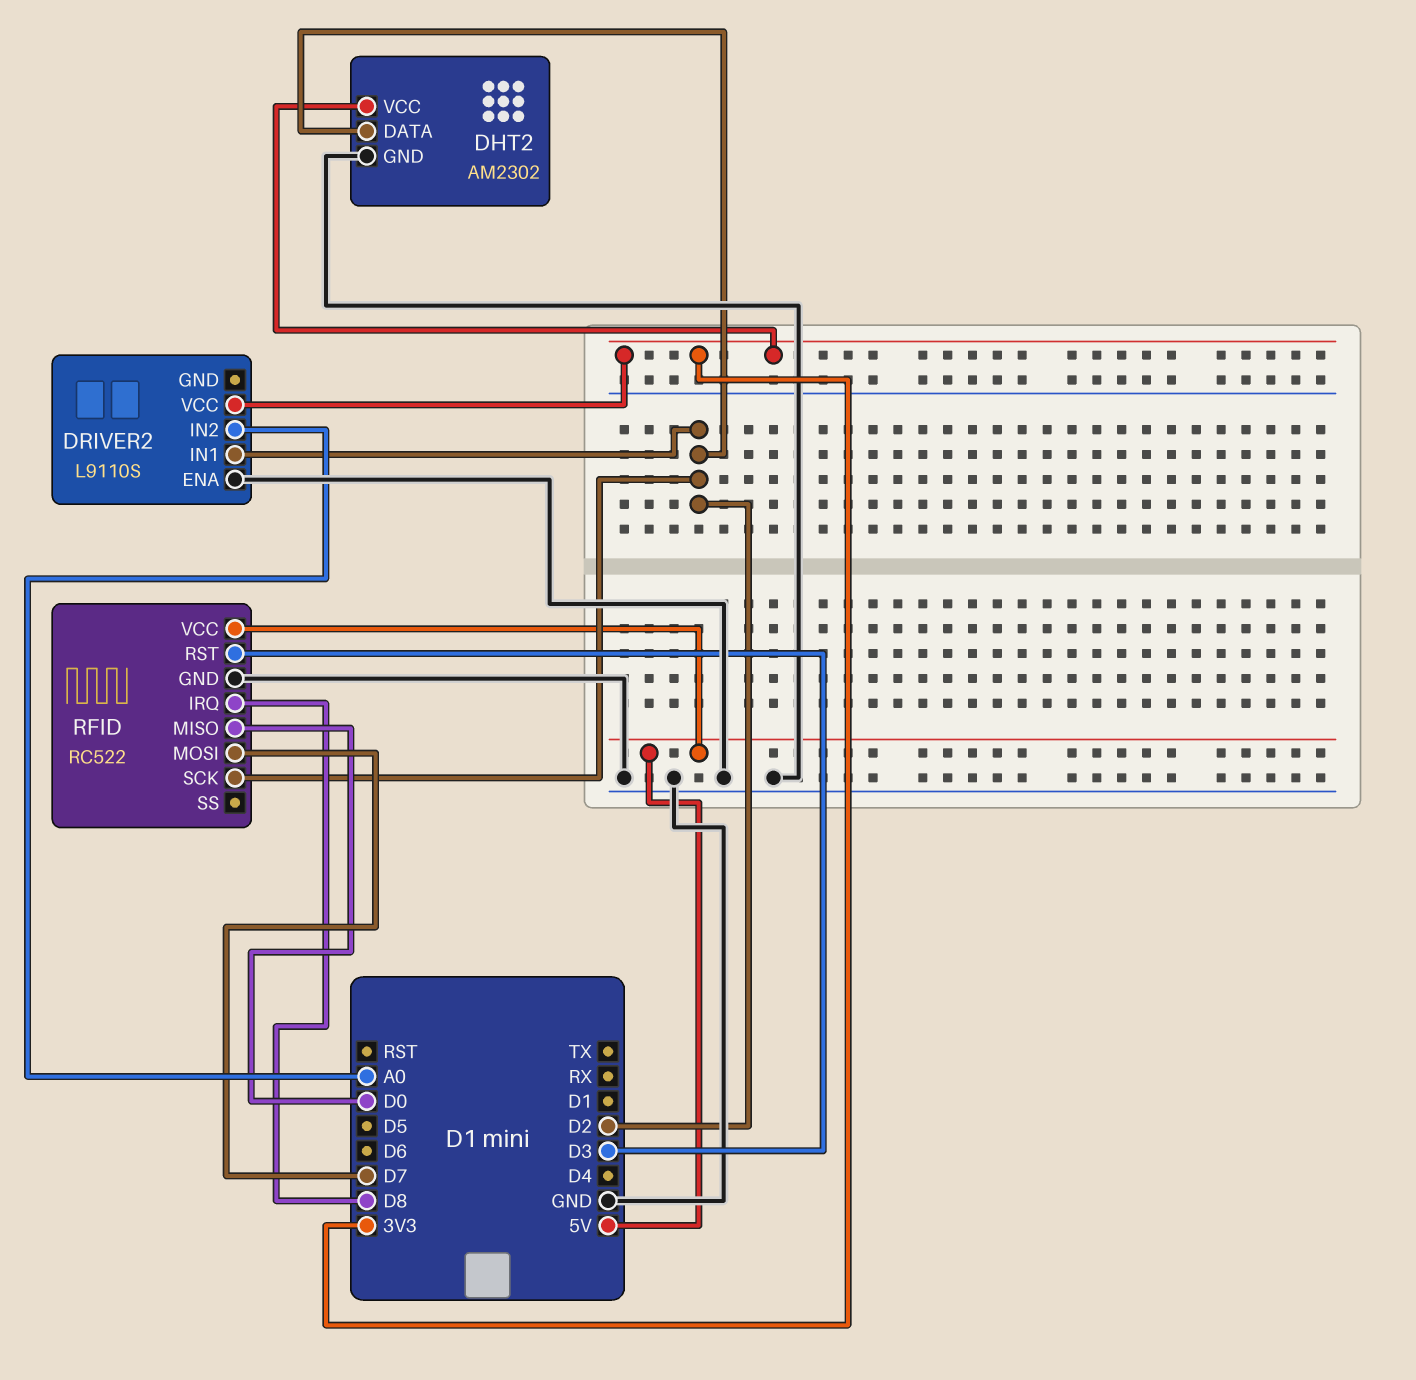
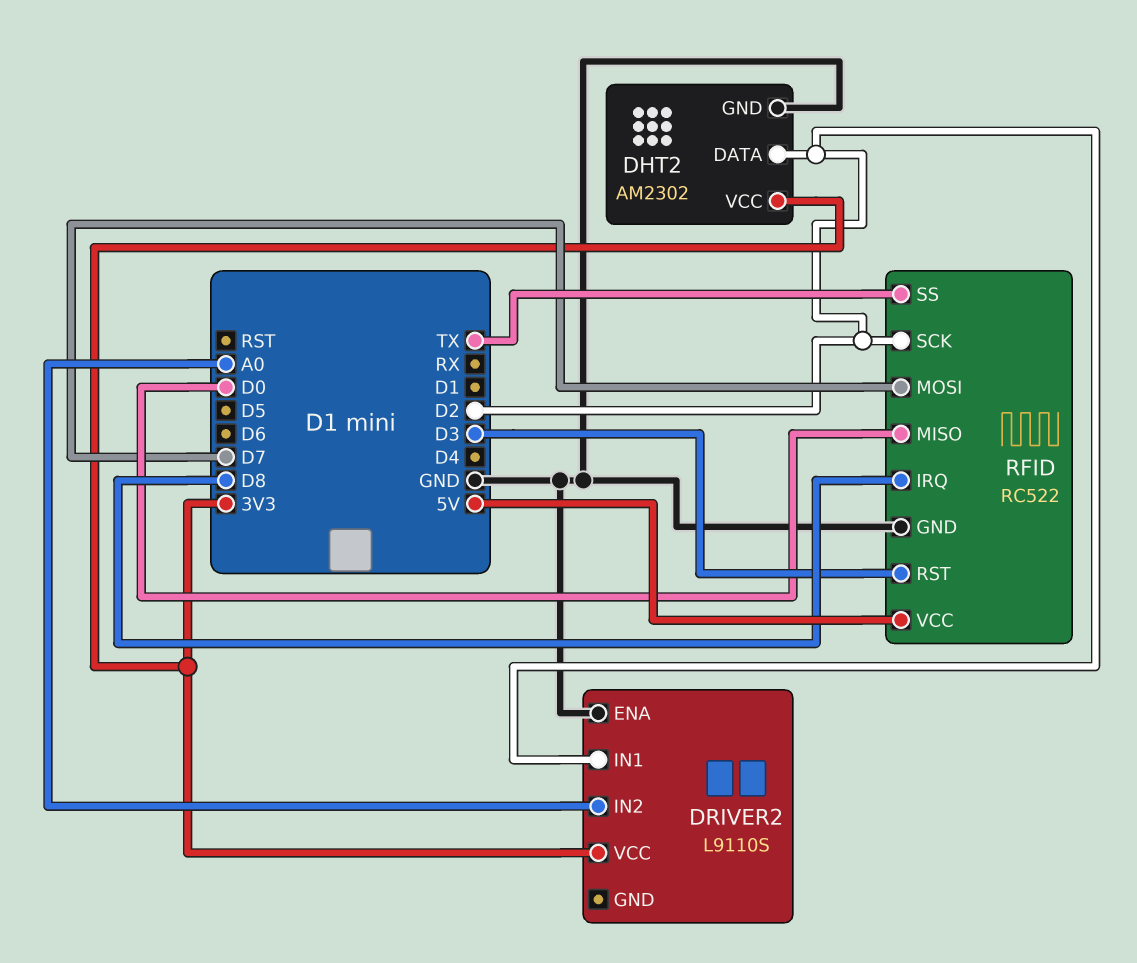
RFID pin SS: none -> TX

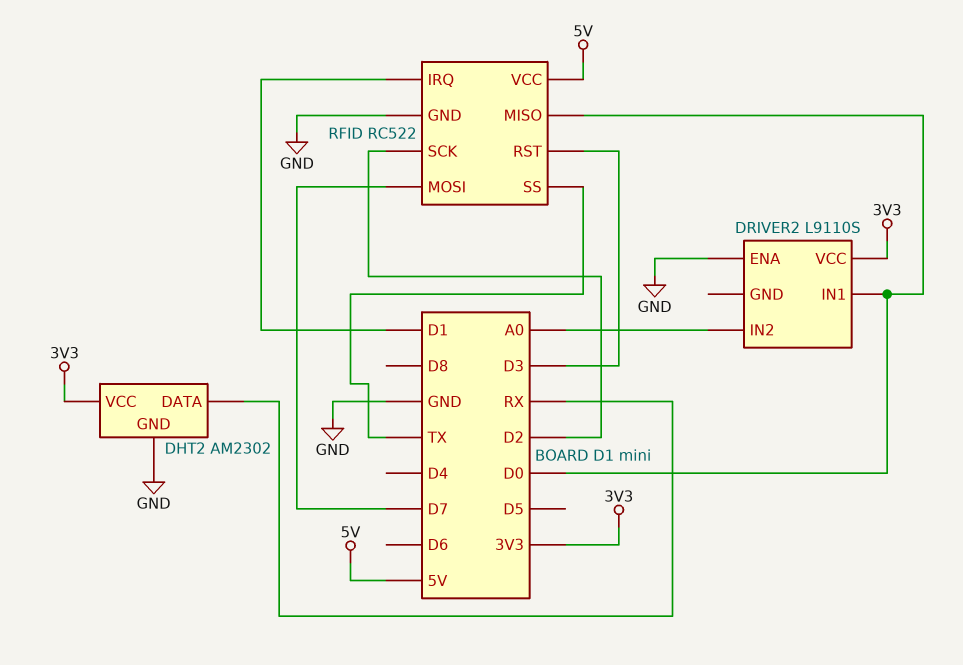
DHT2 pin DATA: D2 -> RX
DRIVER2 pin IN1: D2 -> D0
RFID pin IRQ: D8 -> D1

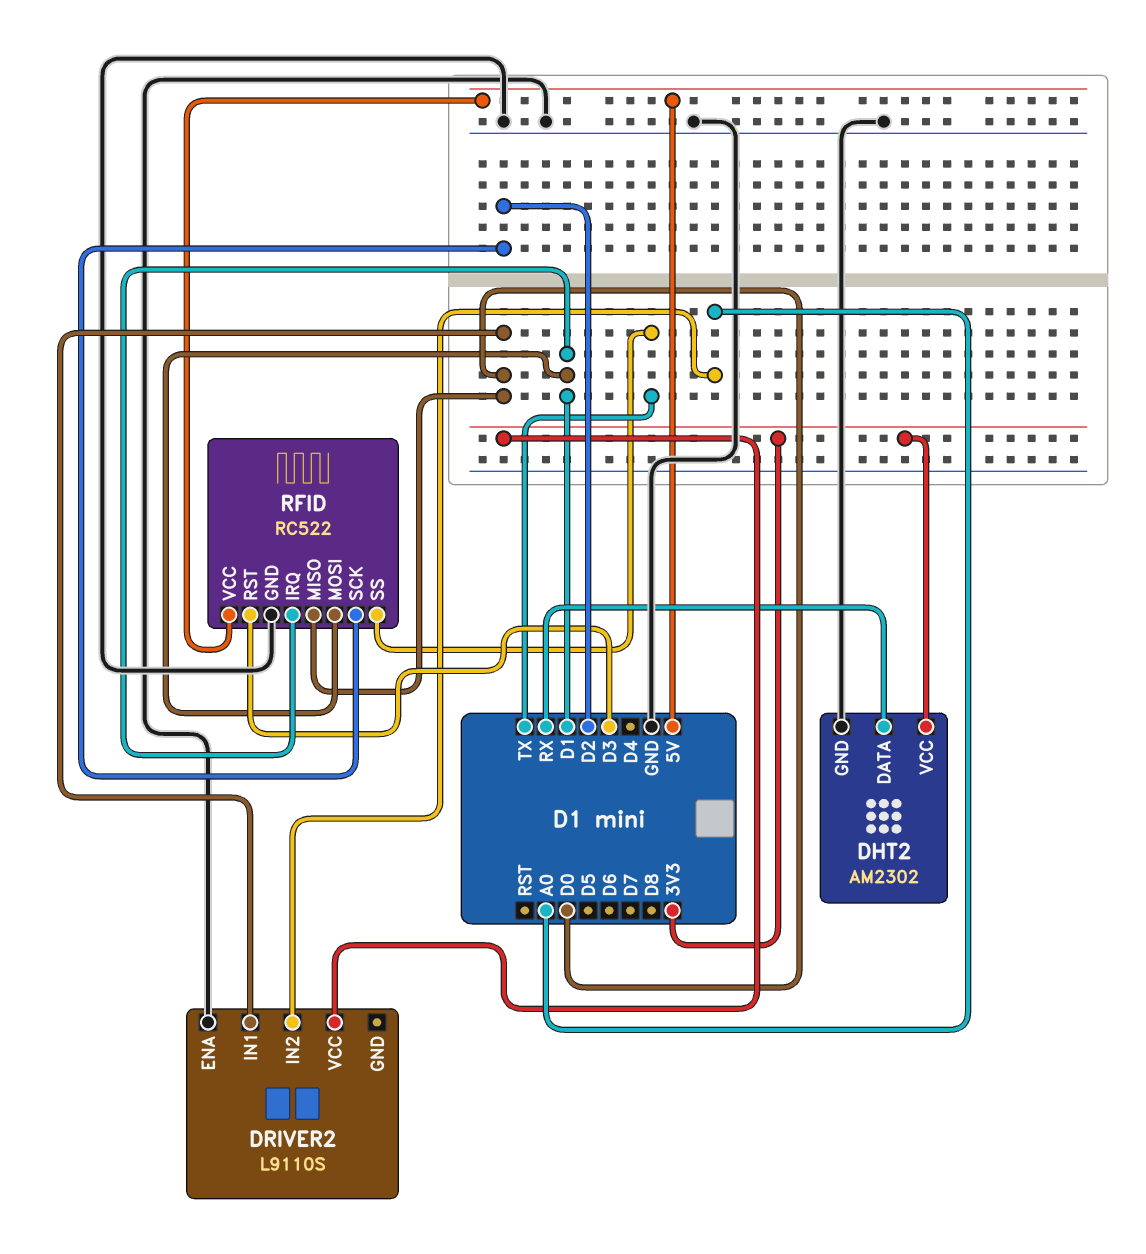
RFID pin MOSI: D7 -> D1

